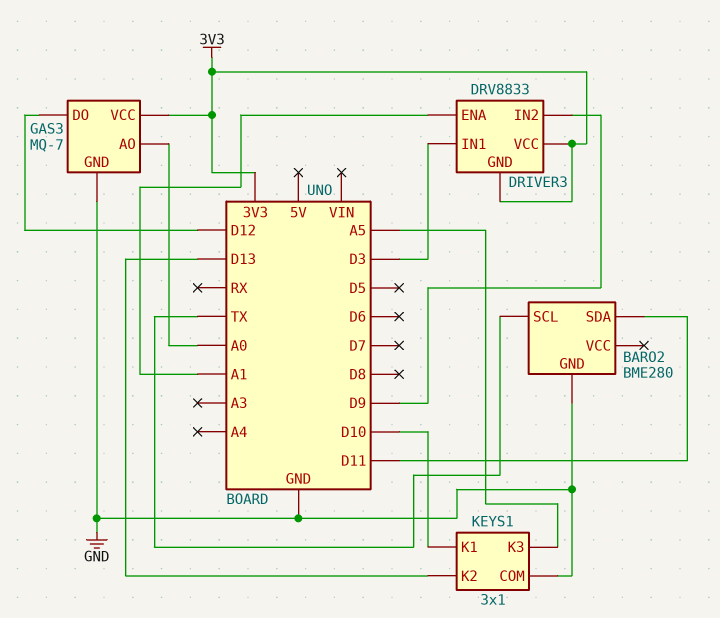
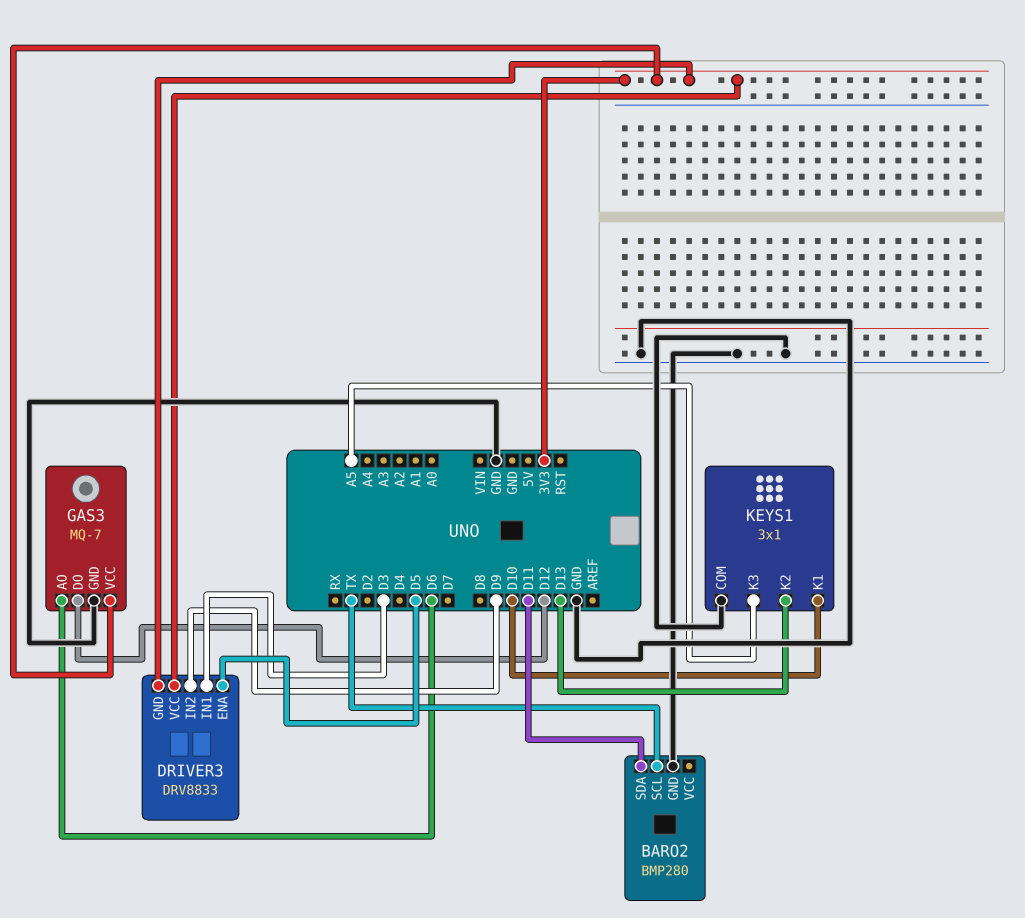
BARO2: BME280 -> BMP280
DRIVER3 pin ENA: A1 -> D5
GAS3 pin AO: A0 -> D6

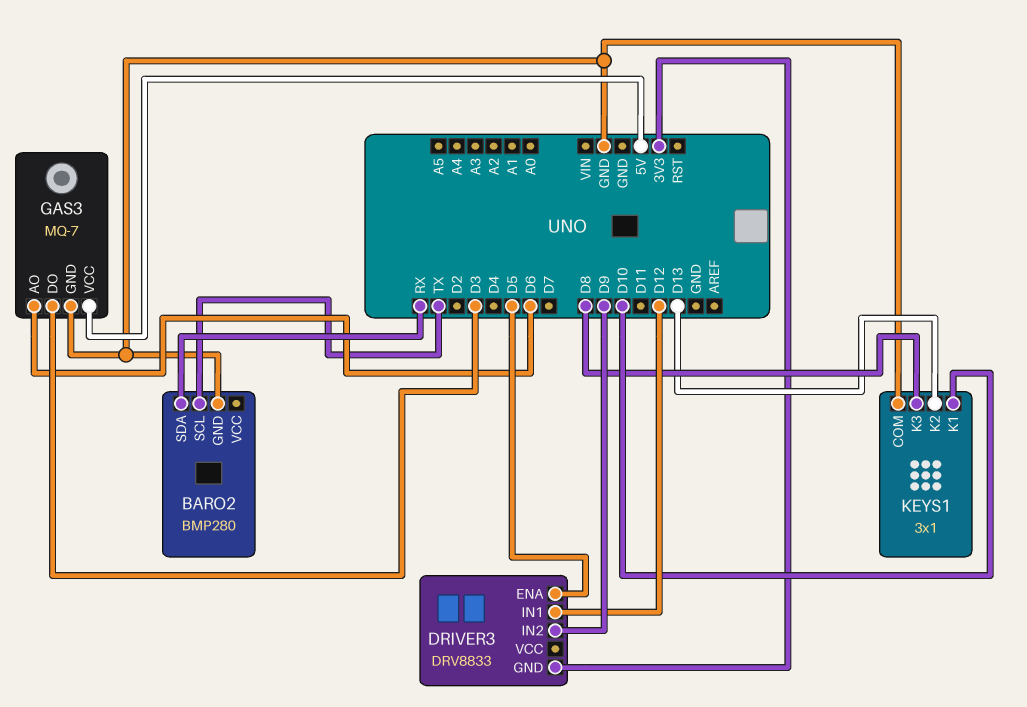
BARO2 pin SDA: D11 -> RX
DRIVER3 pin IN1: D3 -> D12
DRIVER3 pin VCC: 3V3 -> none
GAS3 pin DO: D12 -> D3
GAS3 pin VCC: 3V3 -> 5V
KEYS1 pin K3: A5 -> D8

